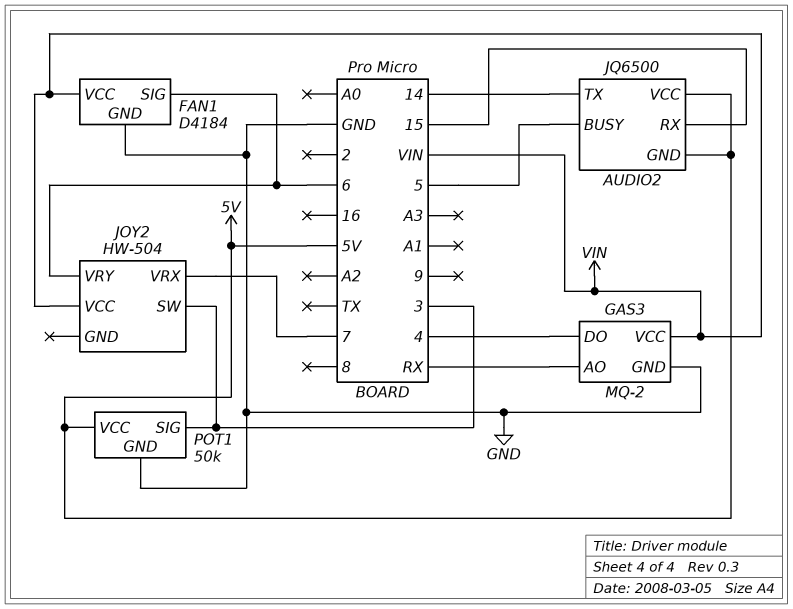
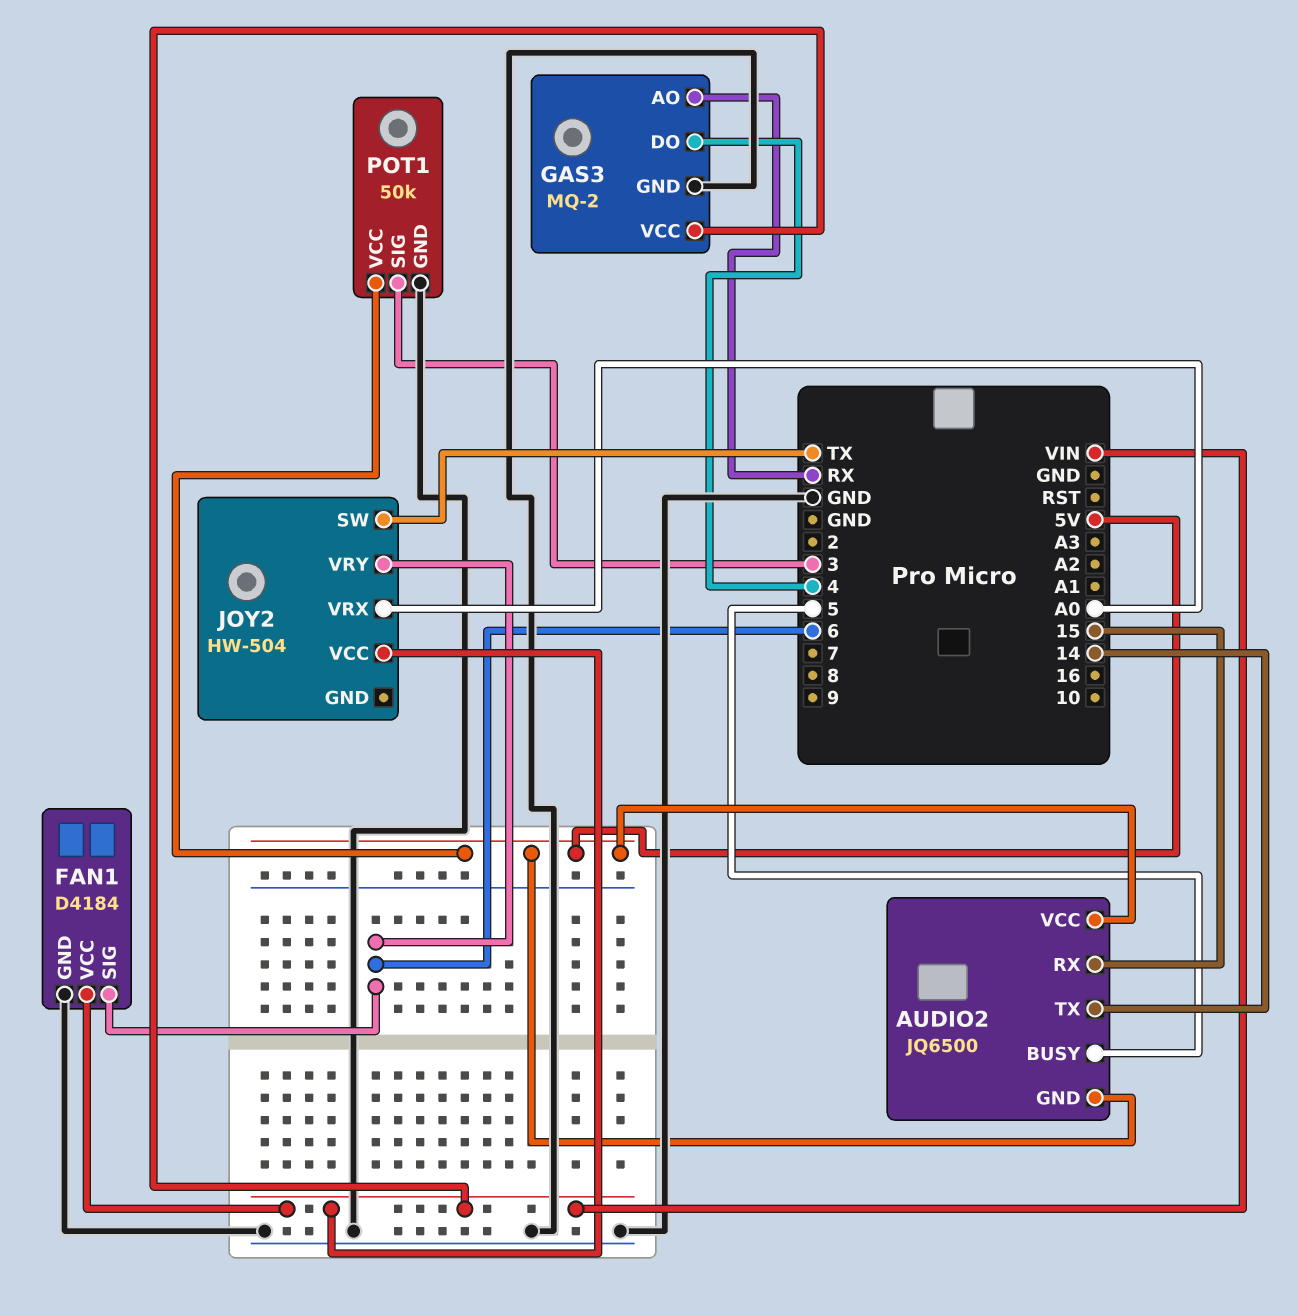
JOY2 pin SW: 3 -> TX
JOY2 pin VRX: 7 -> A0

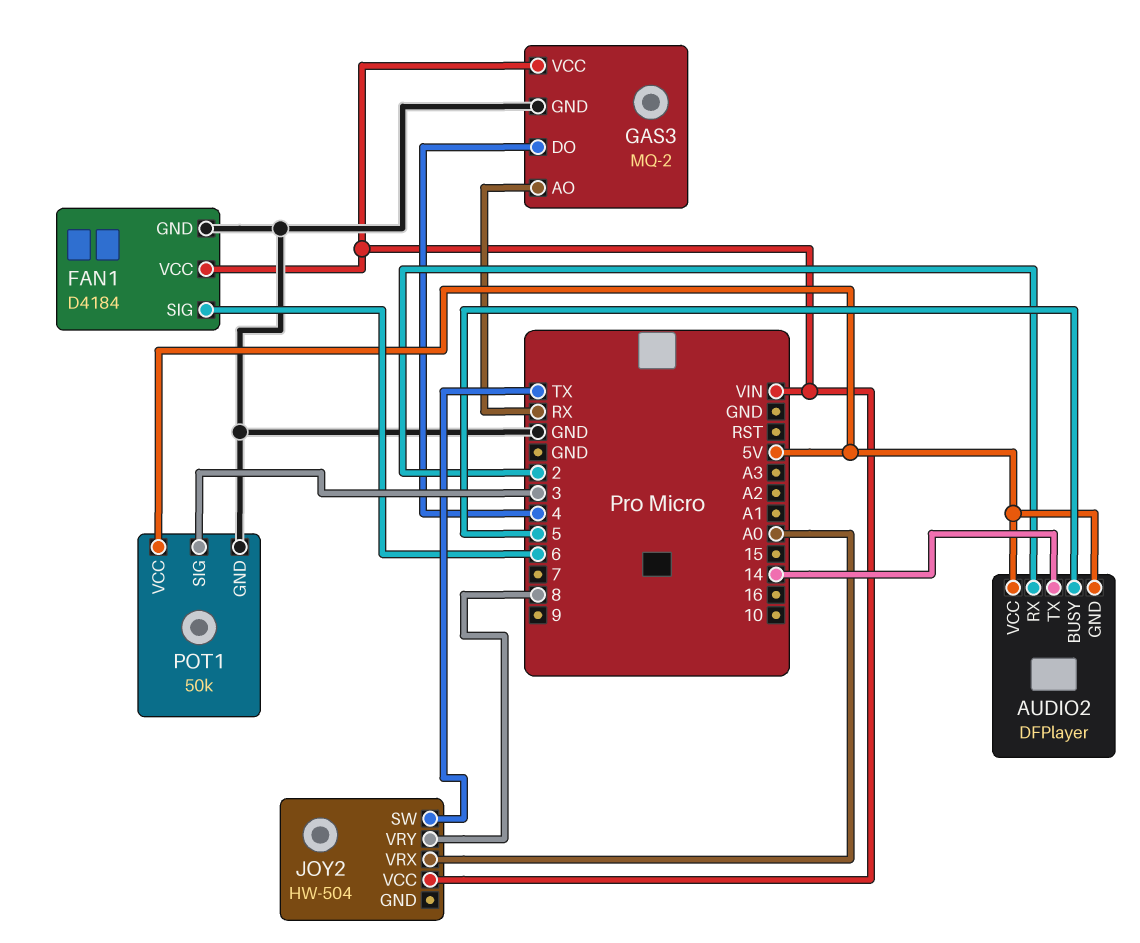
AUDIO2: JQ6500 -> DFPlayer
AUDIO2 pin RX: 15 -> 2
JOY2 pin VRY: 6 -> 8

